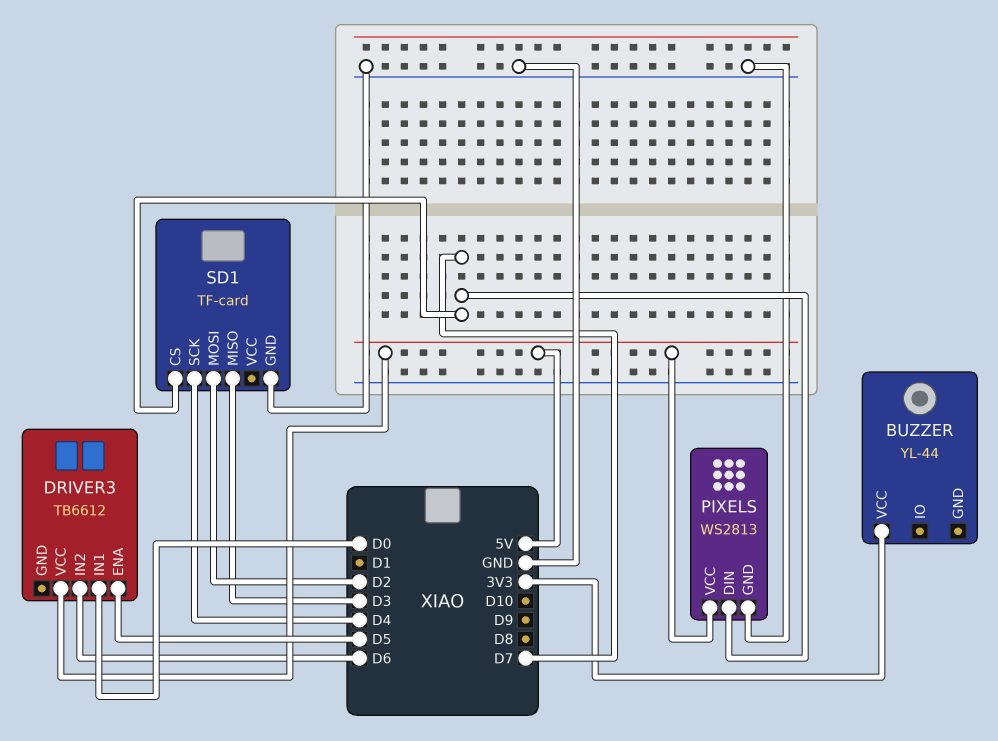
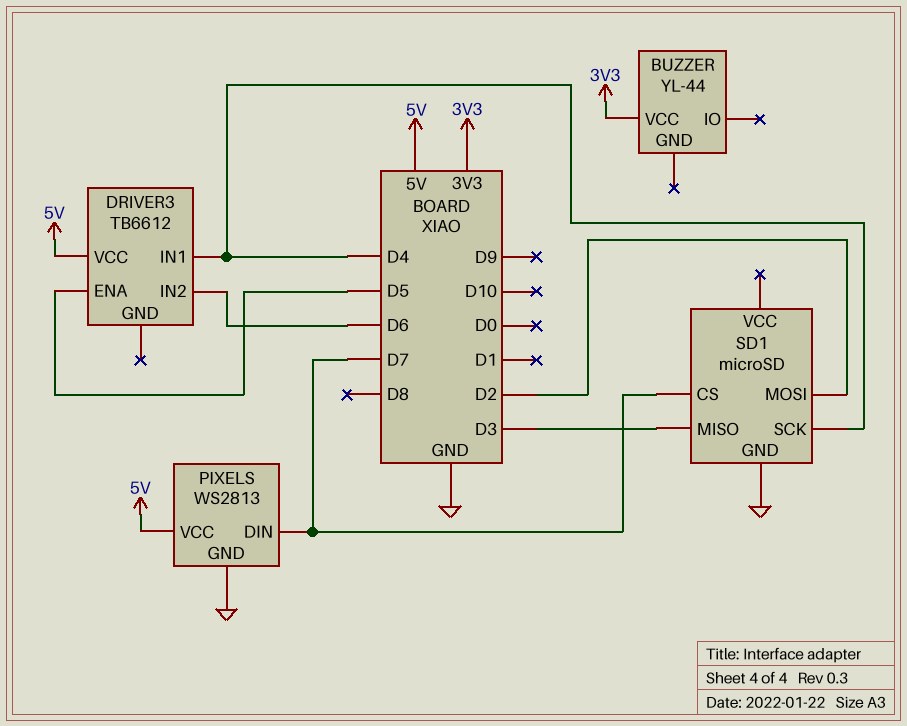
DRIVER3 pin IN1: D0 -> D4
SD1: TF-card -> microSD

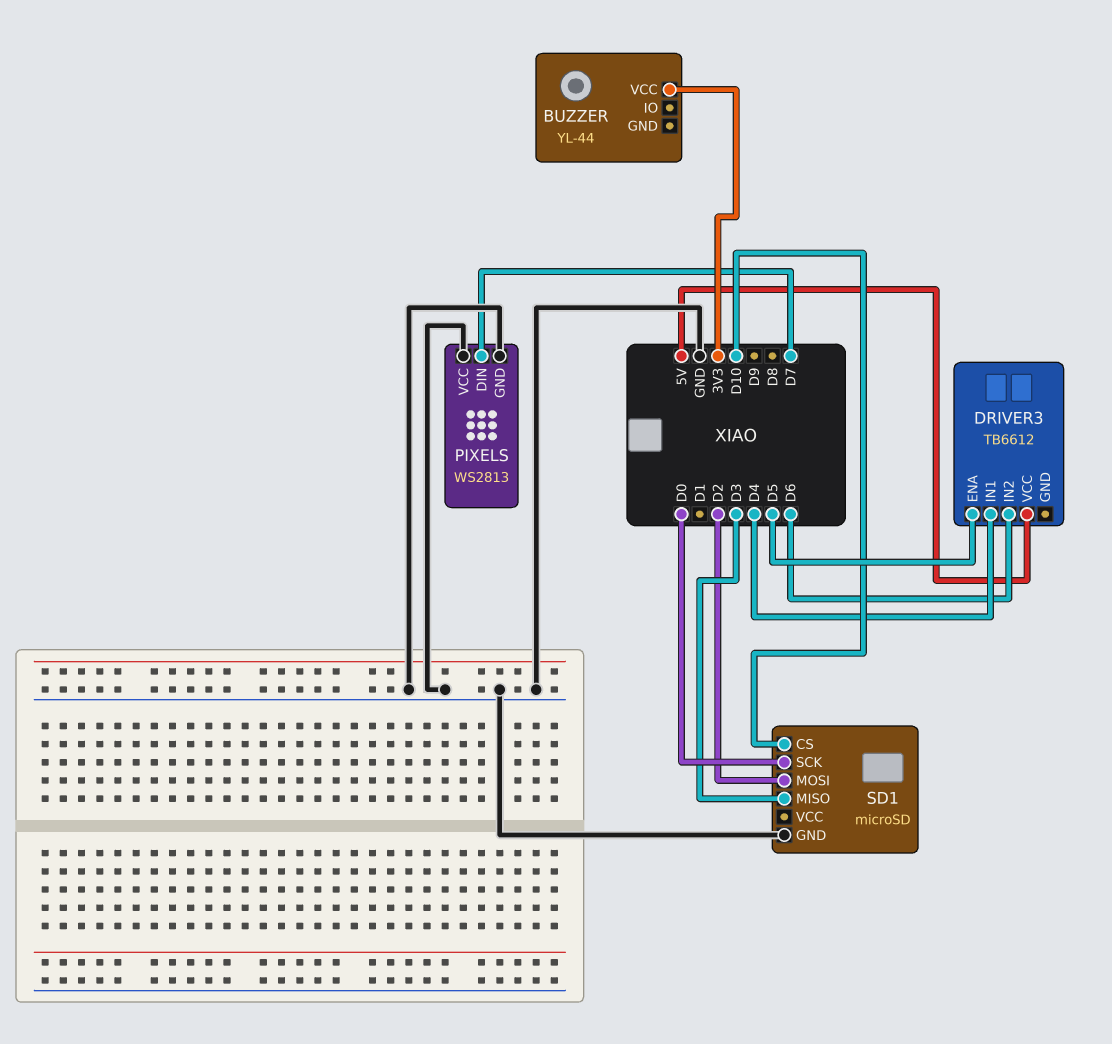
PIXELS pin VCC: 5V -> GND
SD1 pin CS: D7 -> D10
SD1 pin SCK: D4 -> D0

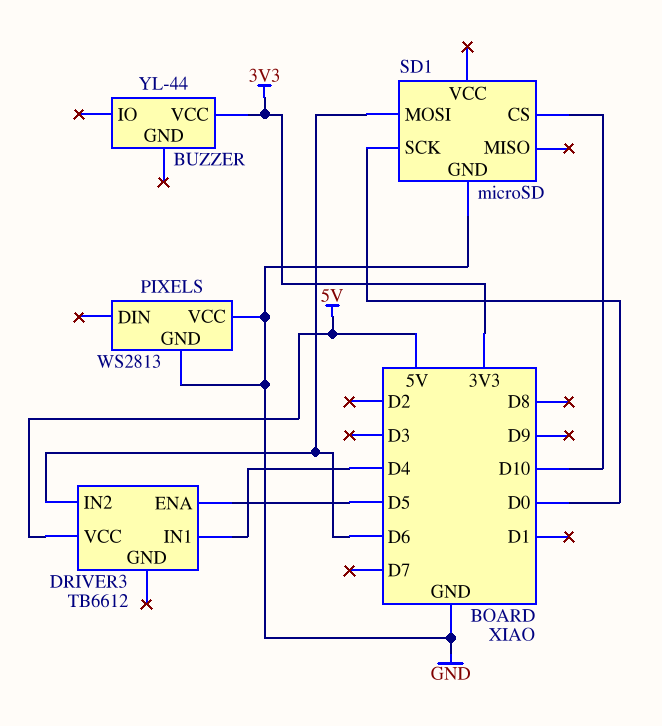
PIXELS pin DIN: D7 -> none
SD1 pin MISO: D3 -> none
SD1 pin MOSI: D2 -> D6

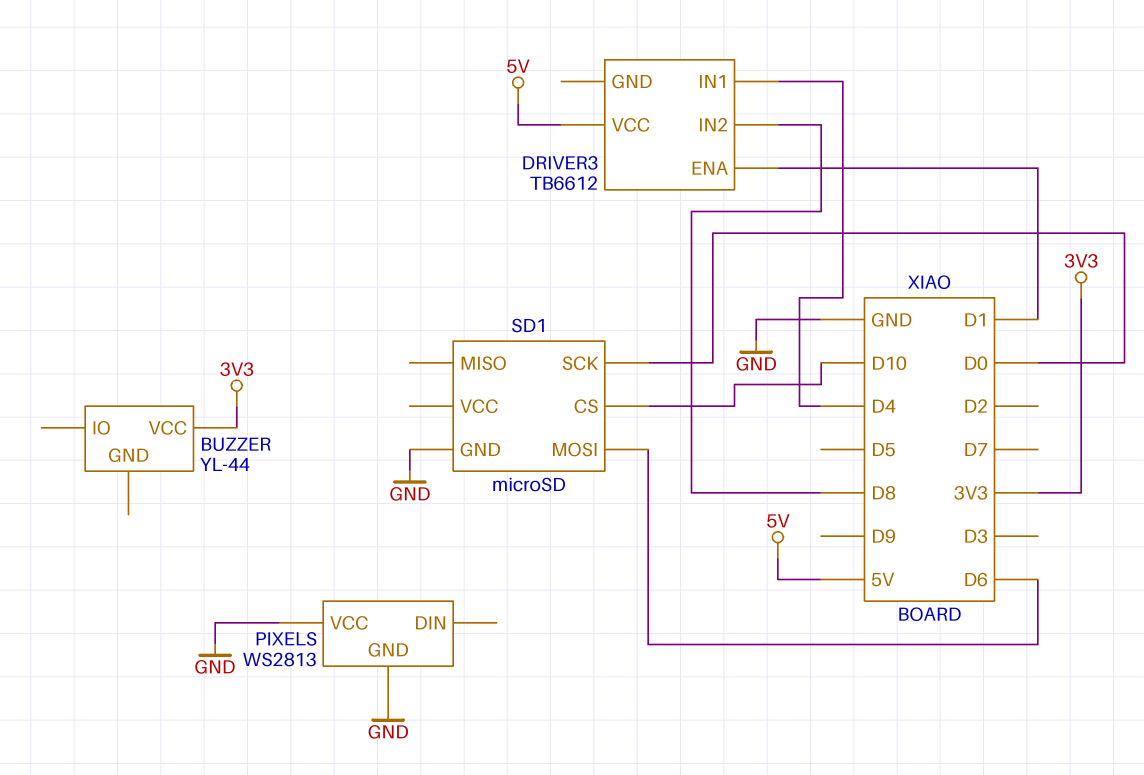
DRIVER3 pin ENA: D5 -> D1
DRIVER3 pin IN2: D6 -> D8

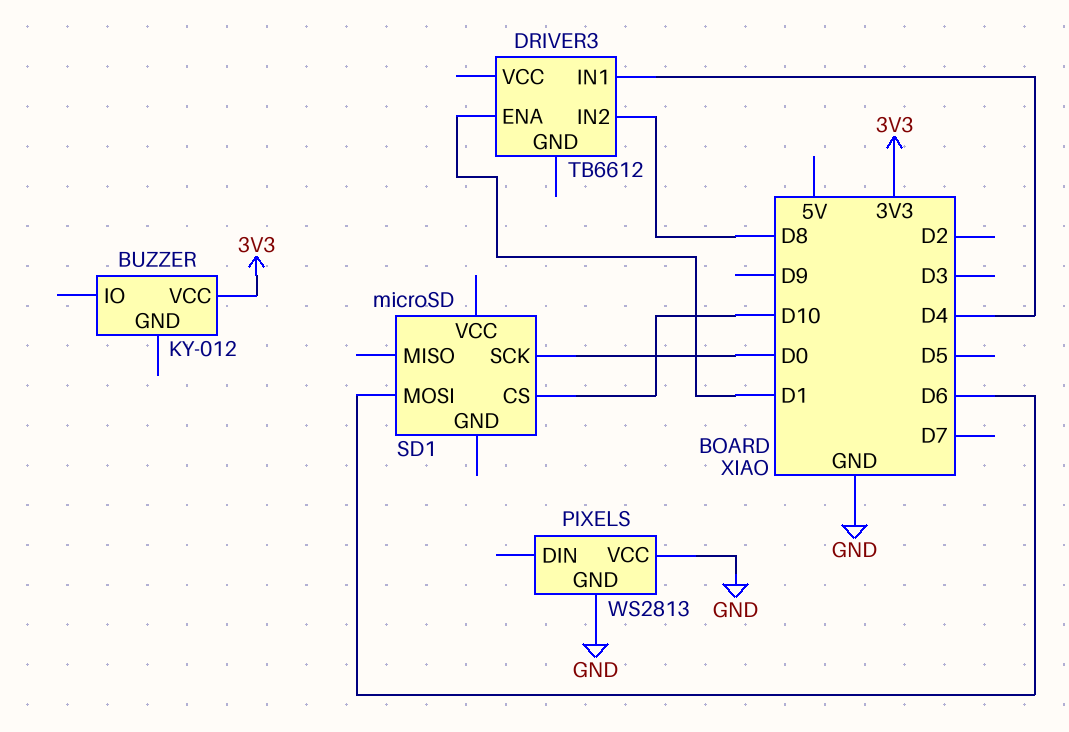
BUZZER: YL-44 -> KY-012
DRIVER3 pin VCC: 5V -> none
SD1 pin GND: GND -> none

